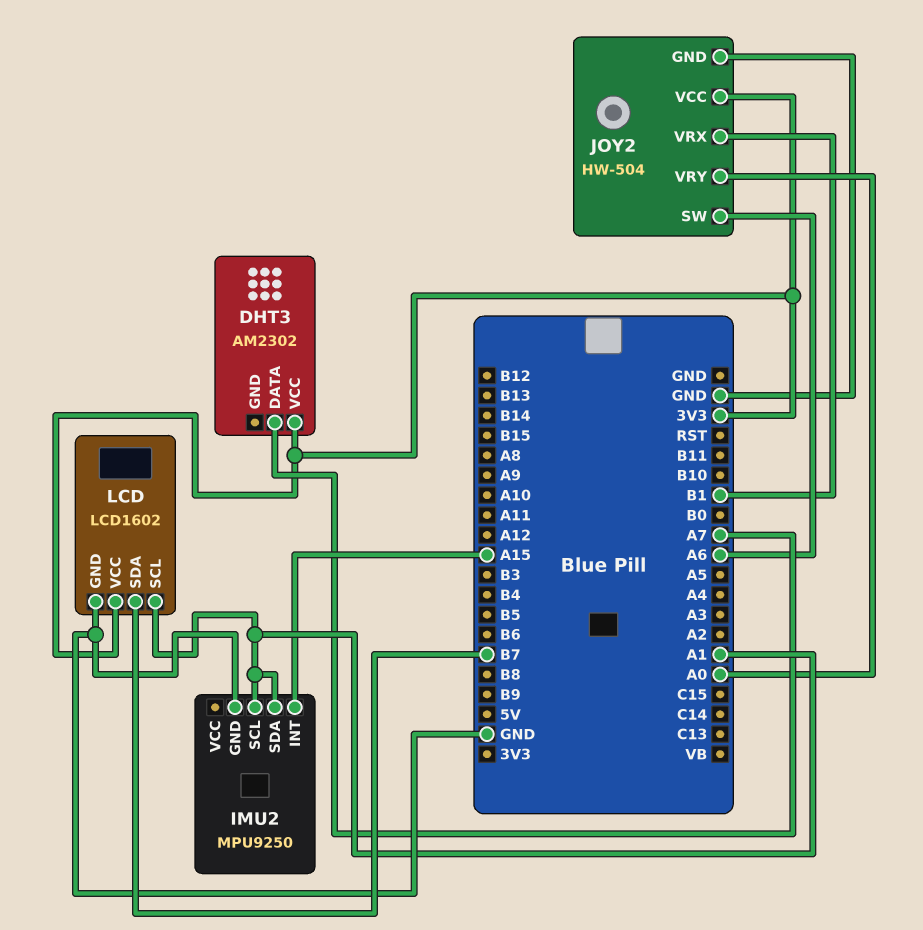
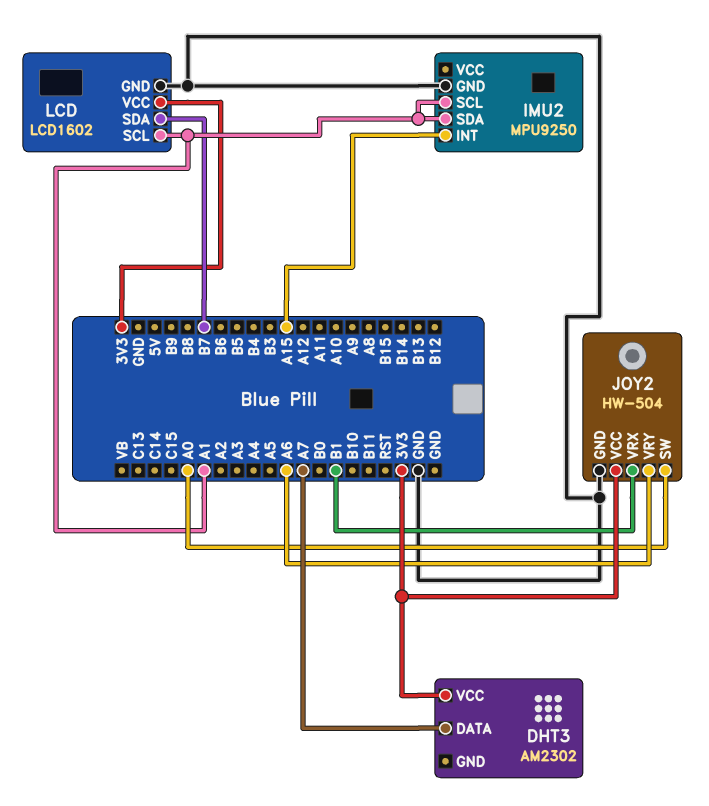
JOY2 pin SW: A6 -> A0
JOY2 pin VRY: A0 -> A6

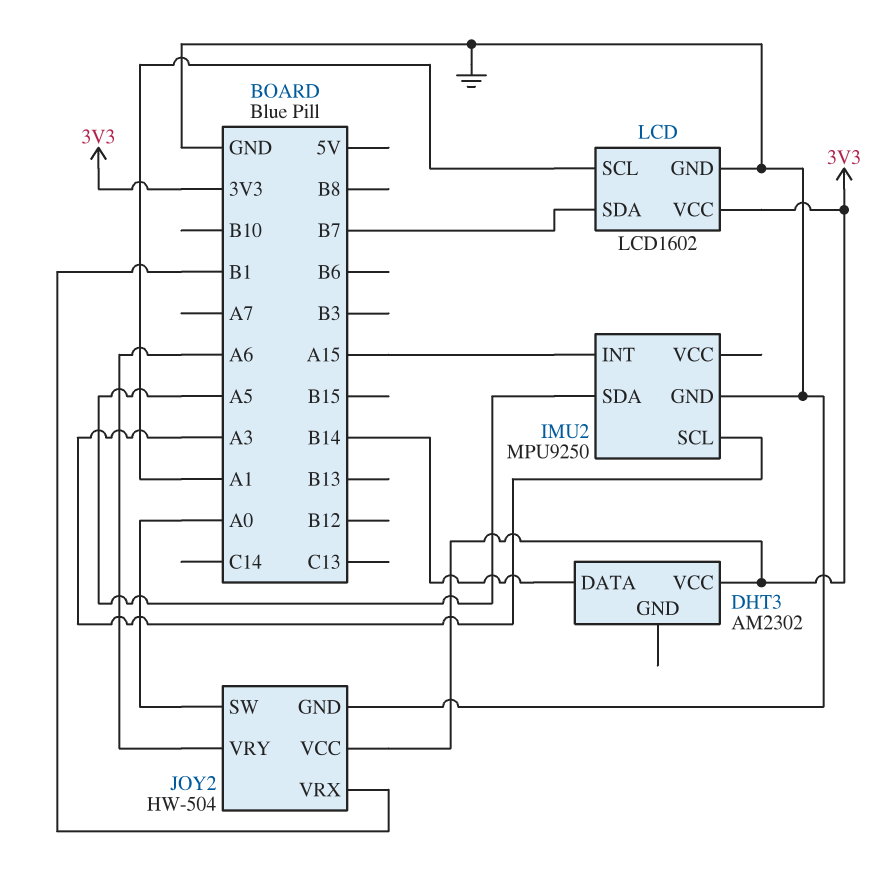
DHT3 pin DATA: A7 -> B14
IMU2 pin SCL: A1 -> A3
IMU2 pin SDA: A1 -> A5

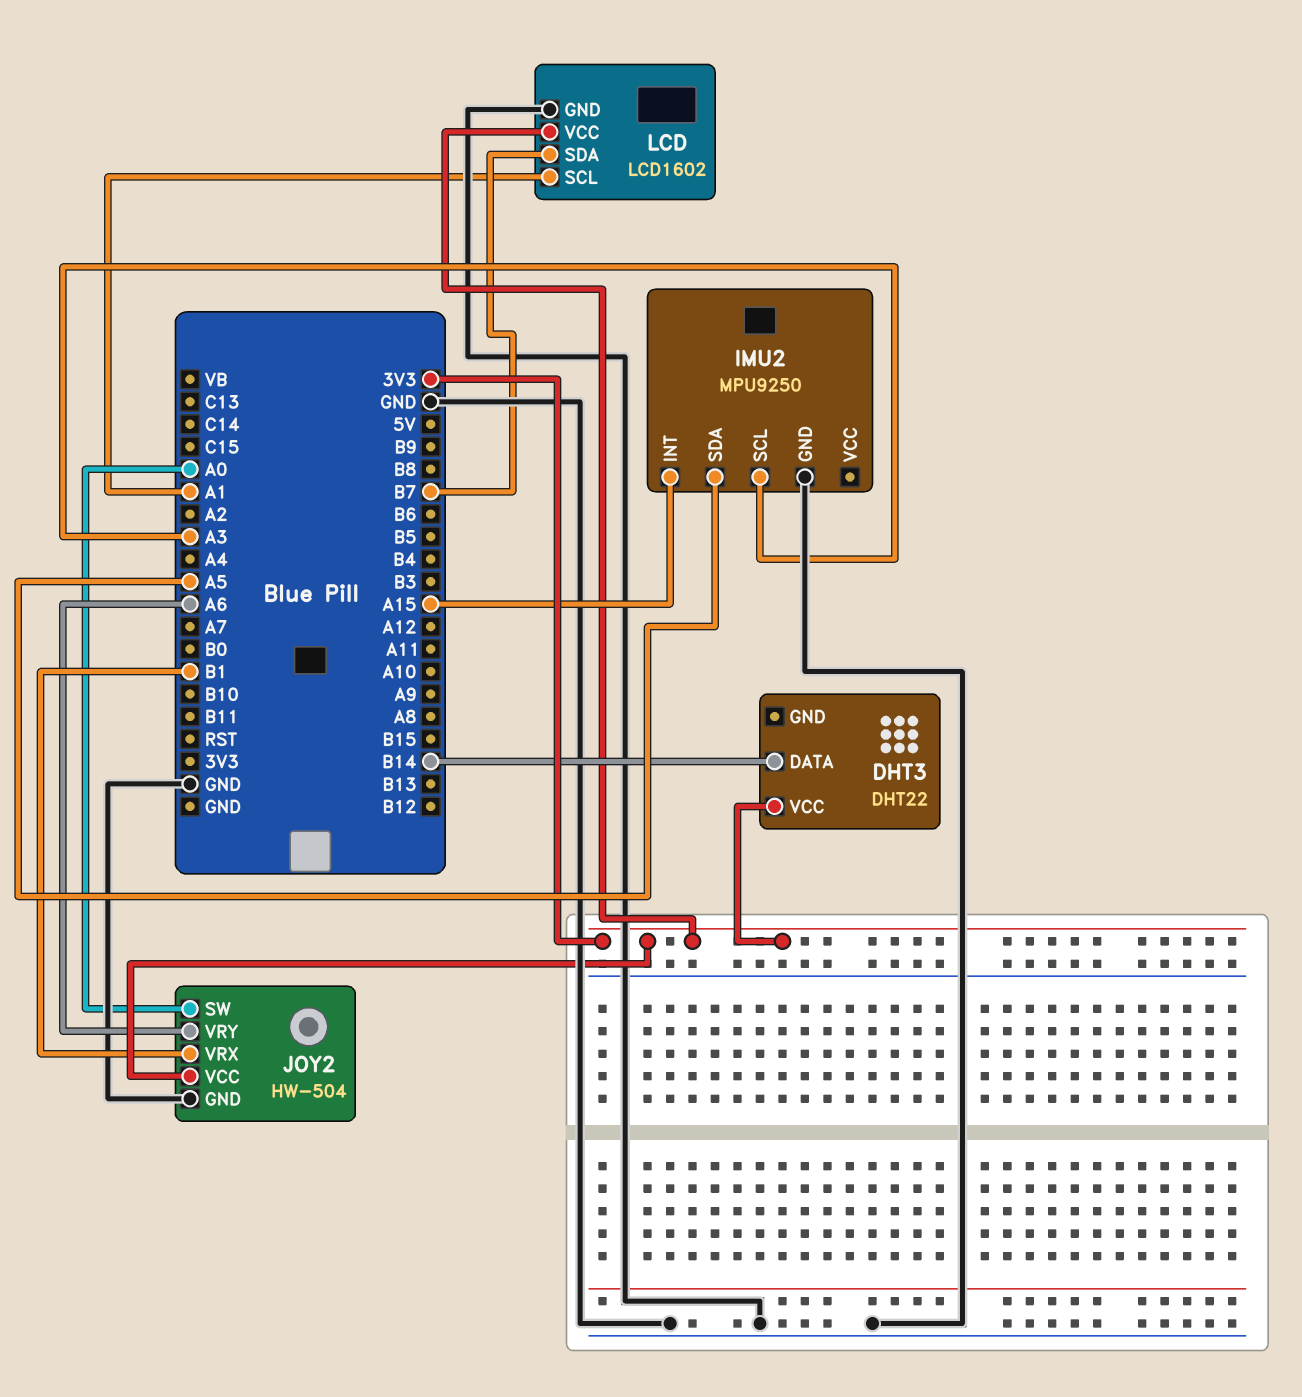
DHT3: AM2302 -> DHT22

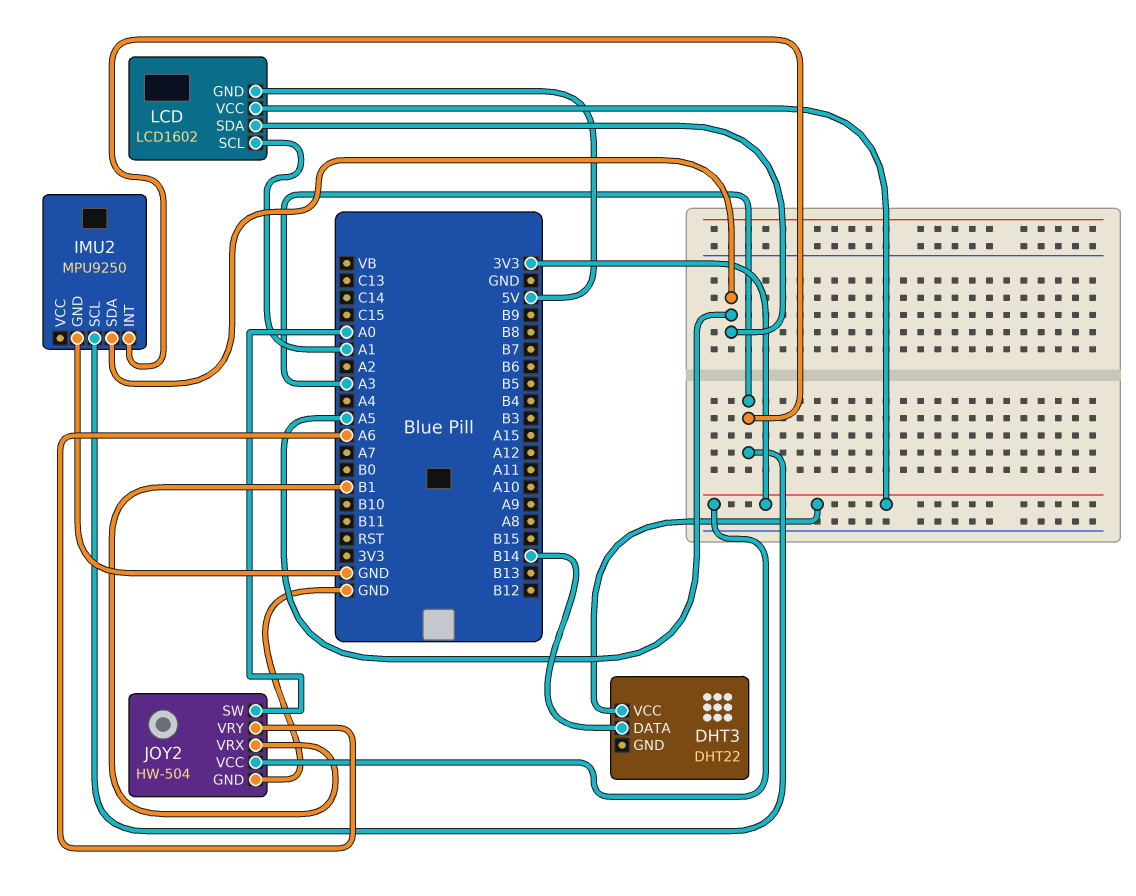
IMU2 pin INT: A15 -> A3
LCD pin GND: GND -> 5V
LCD pin SDA: B7 -> A5

